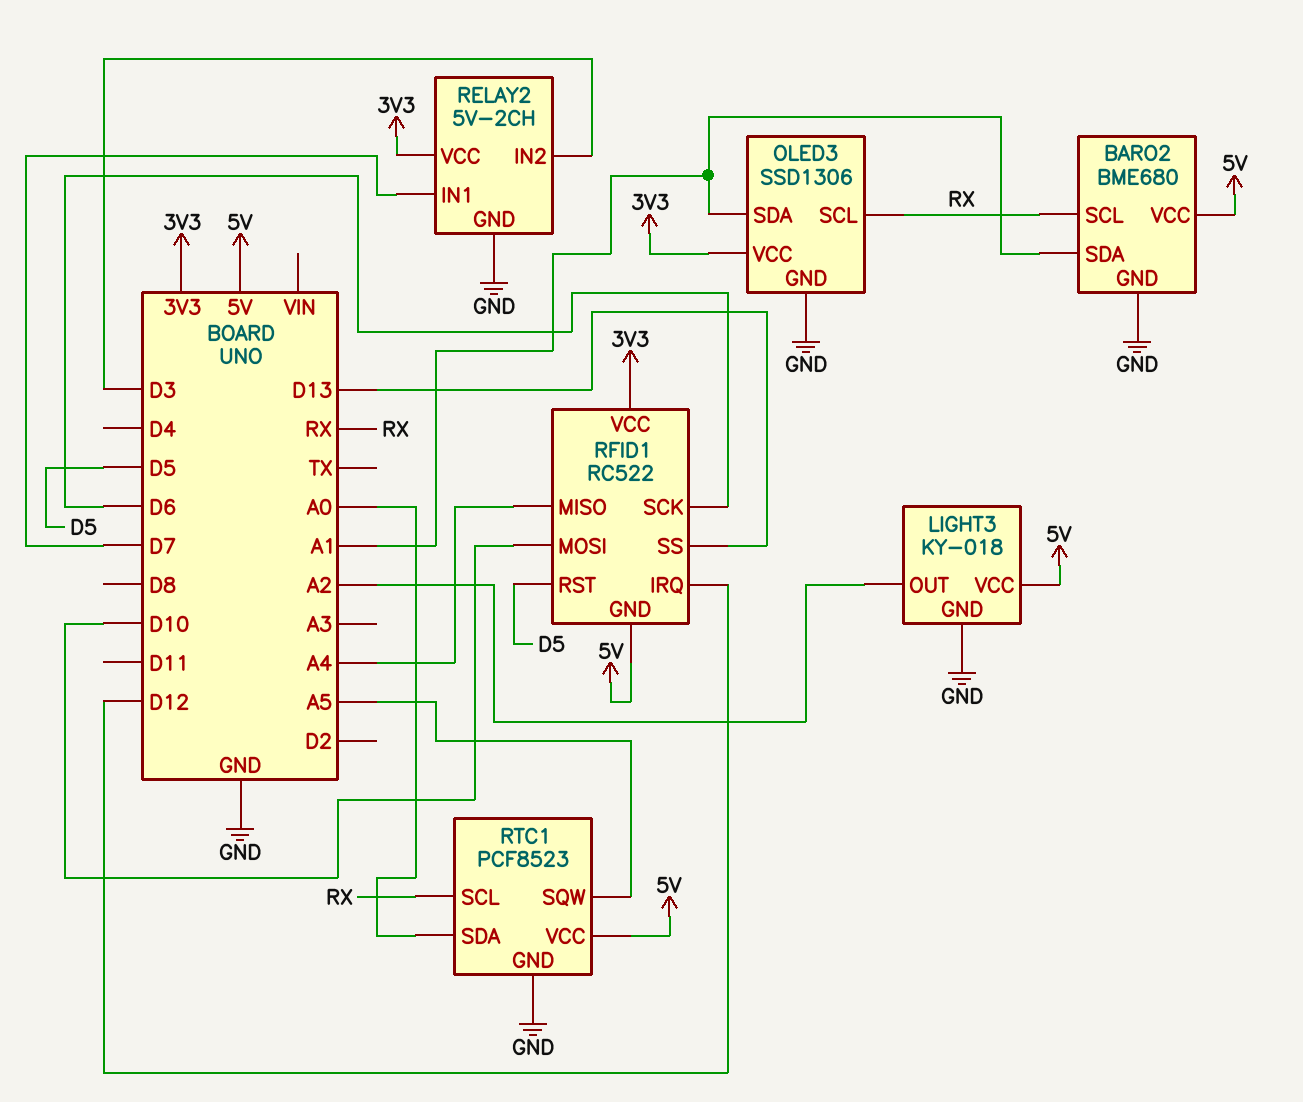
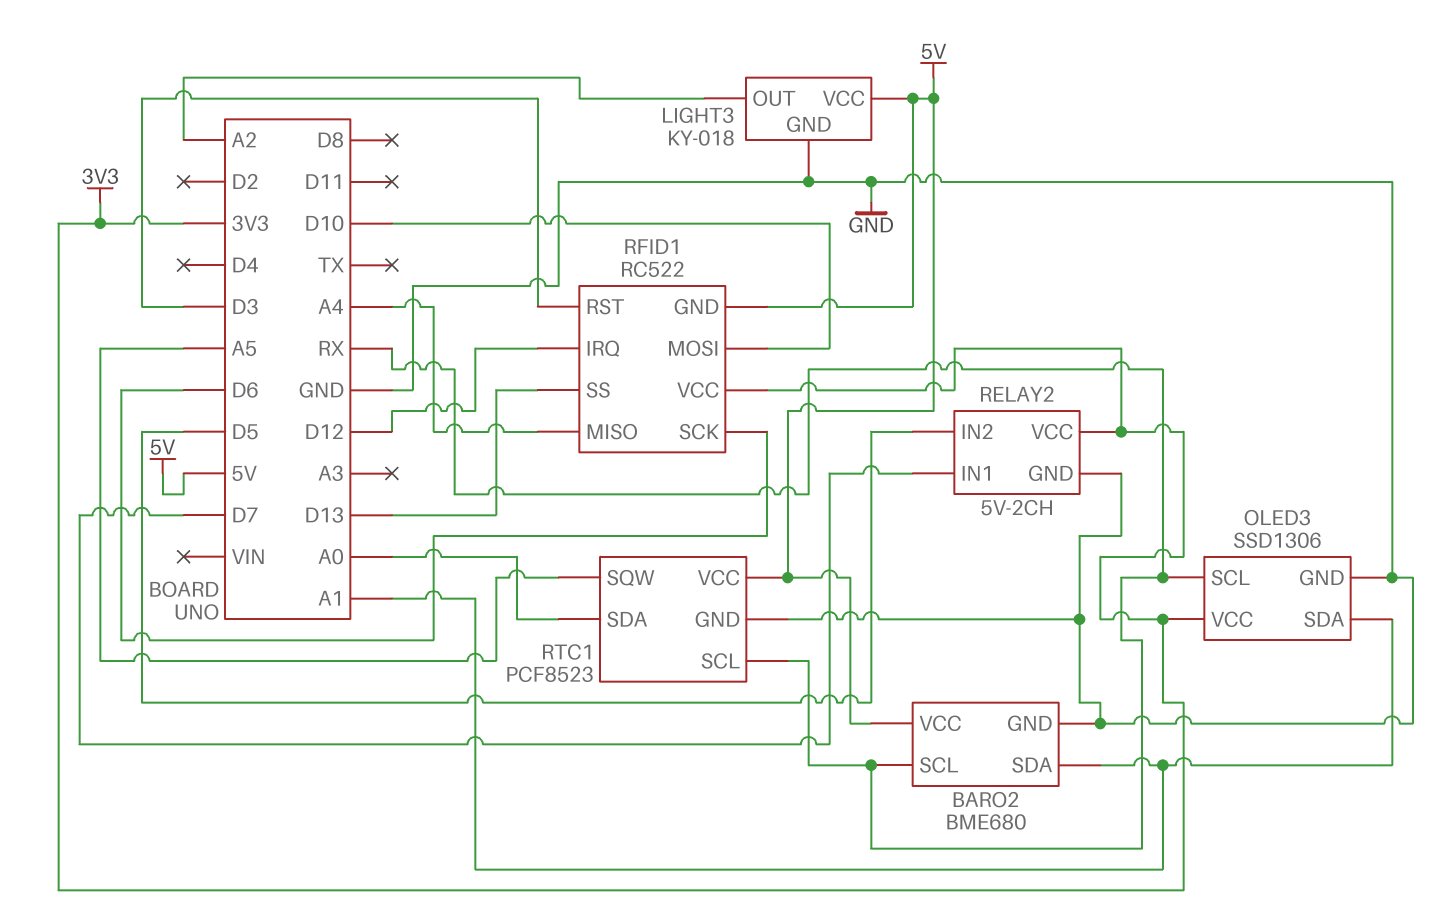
RELAY2 pin IN2: D3 -> D5
RFID1 pin RST: D5 -> D3

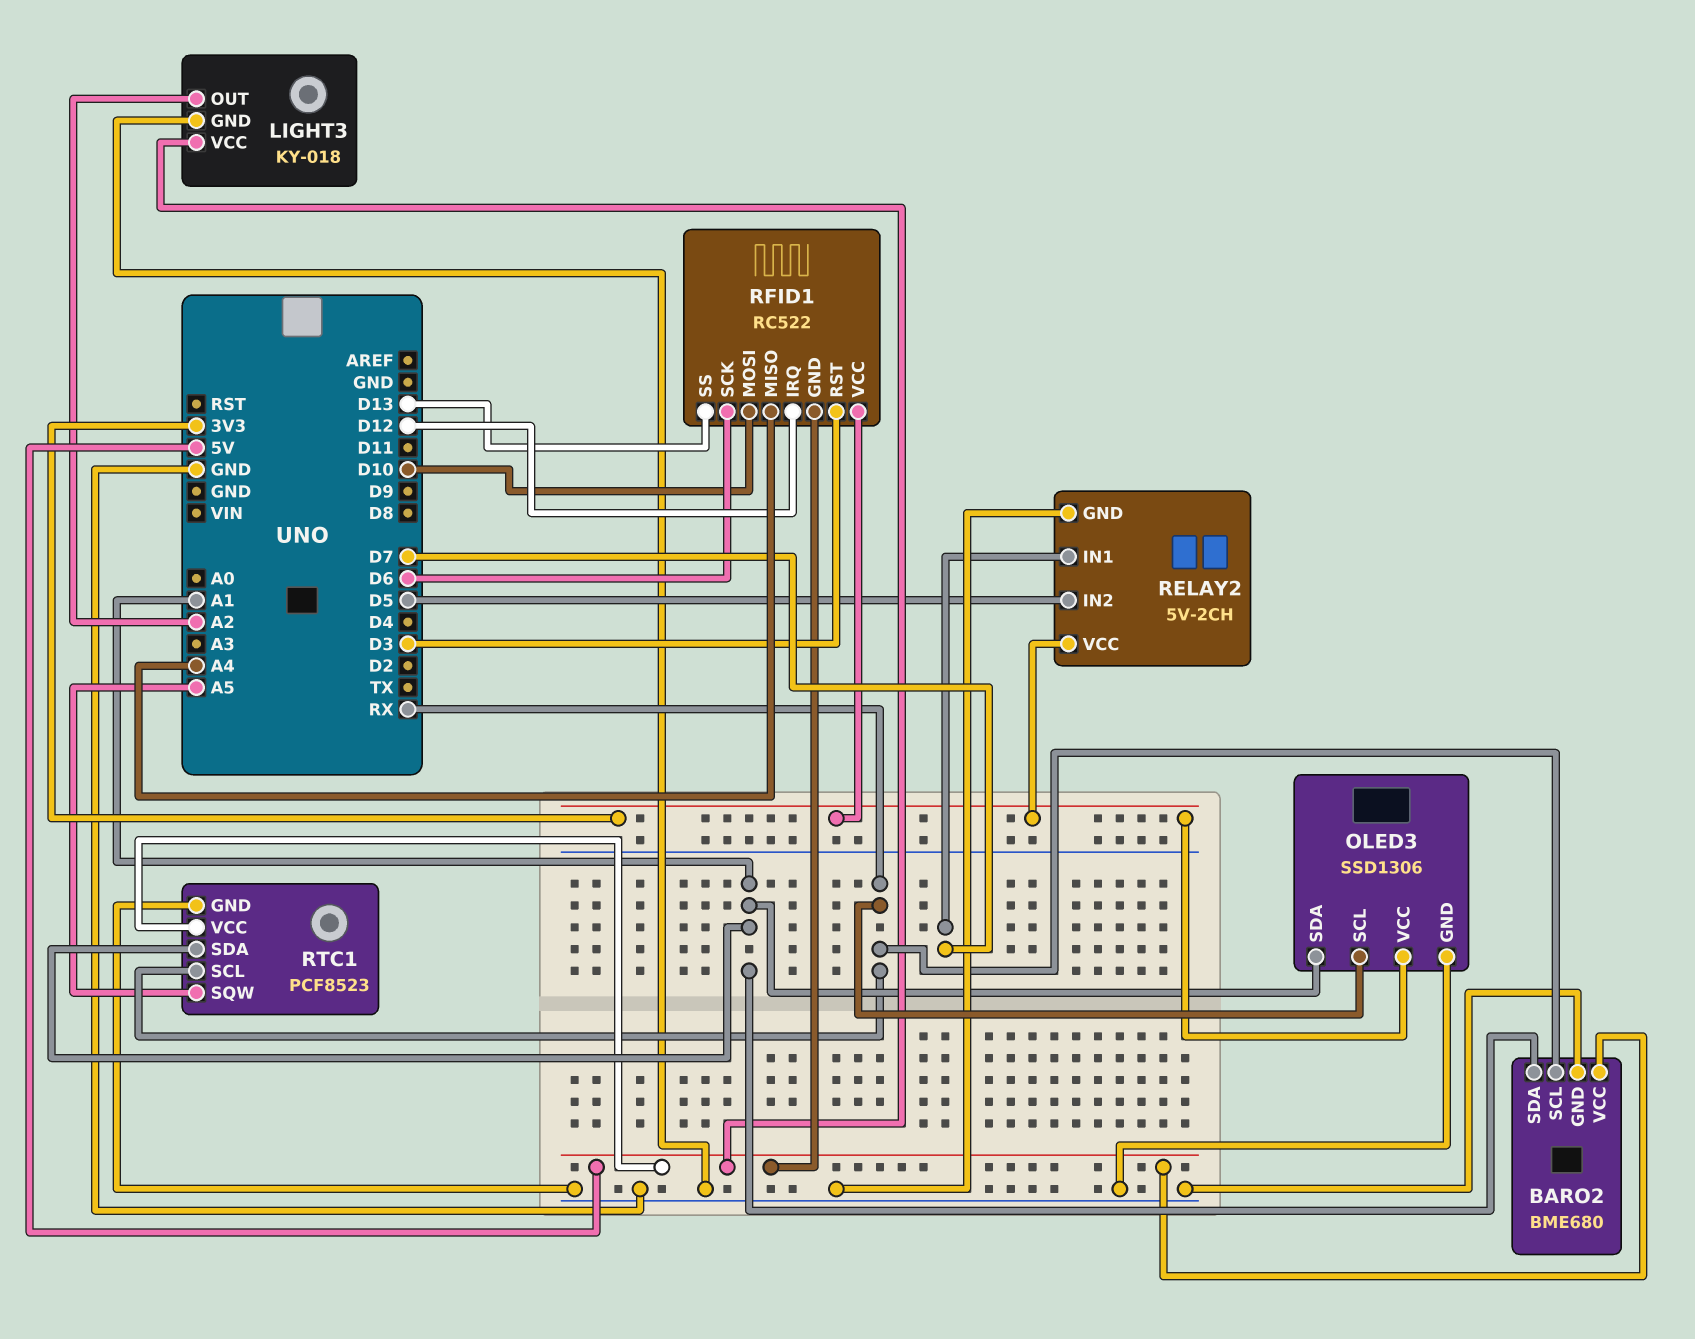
RTC1 pin SDA: A0 -> A1

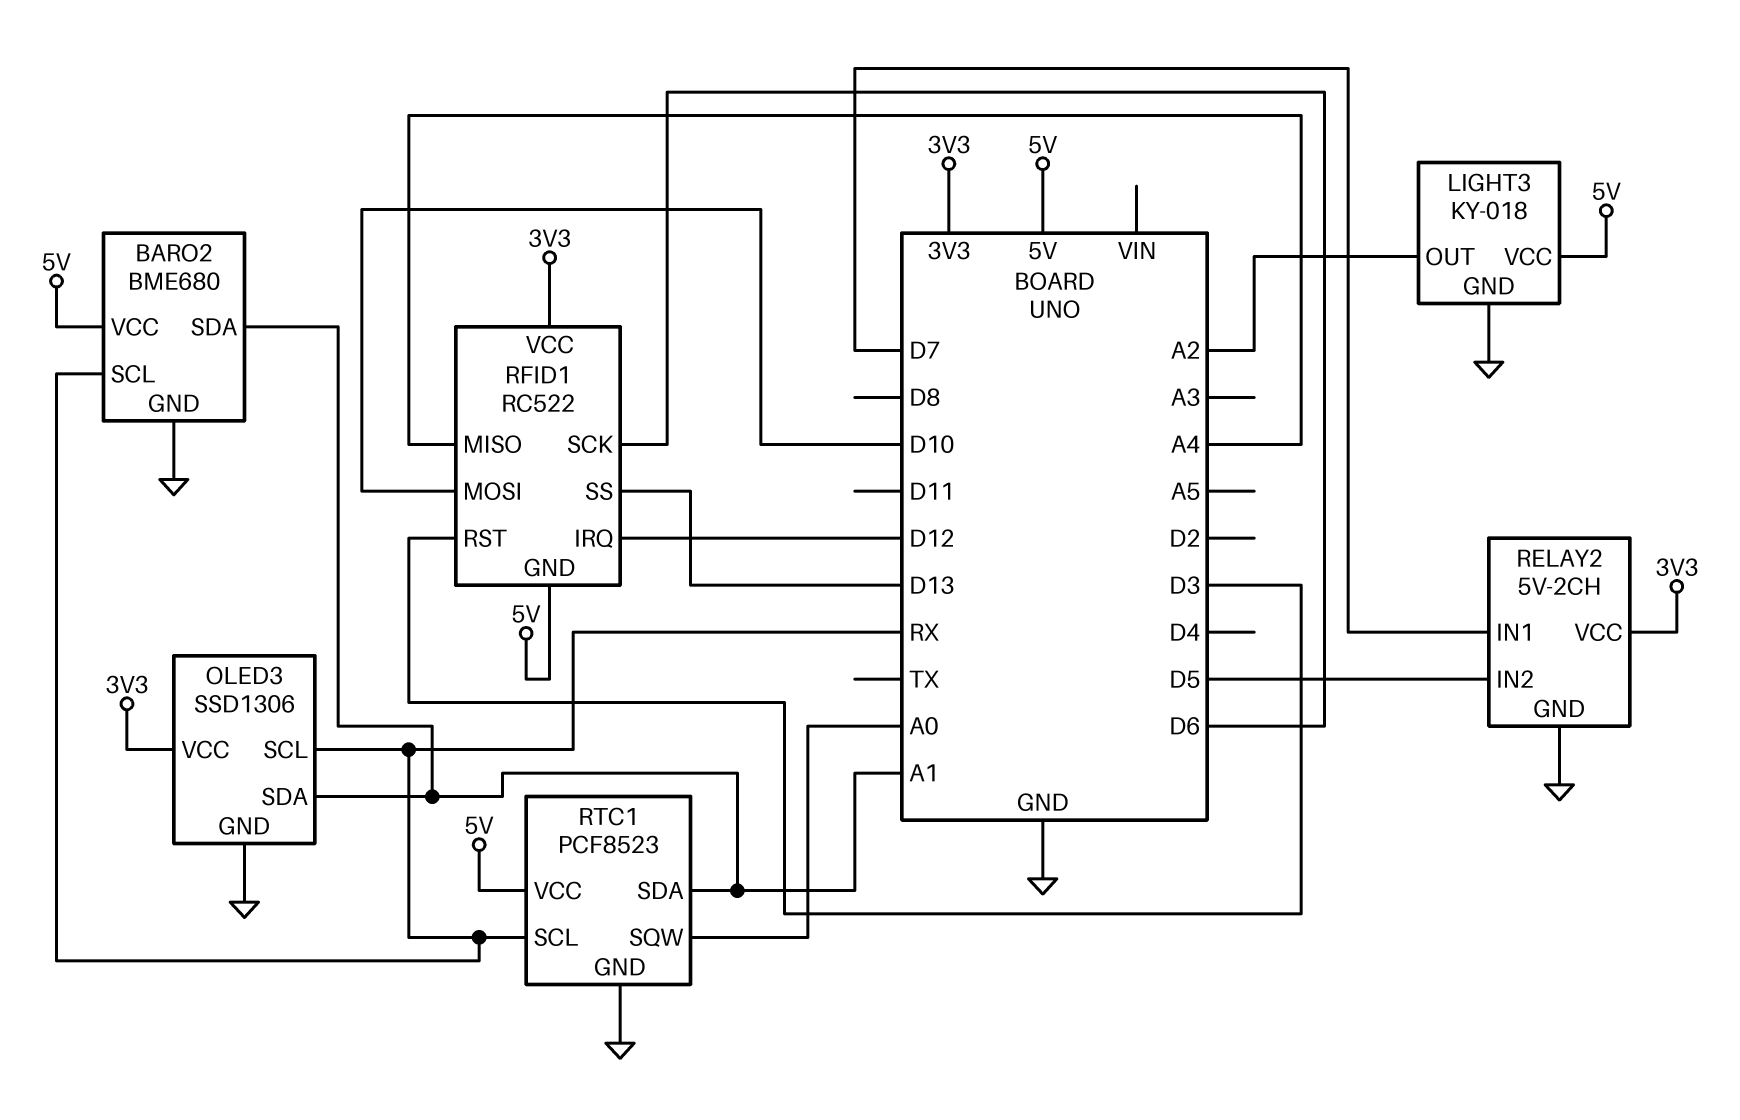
RTC1 pin SQW: A5 -> A0

